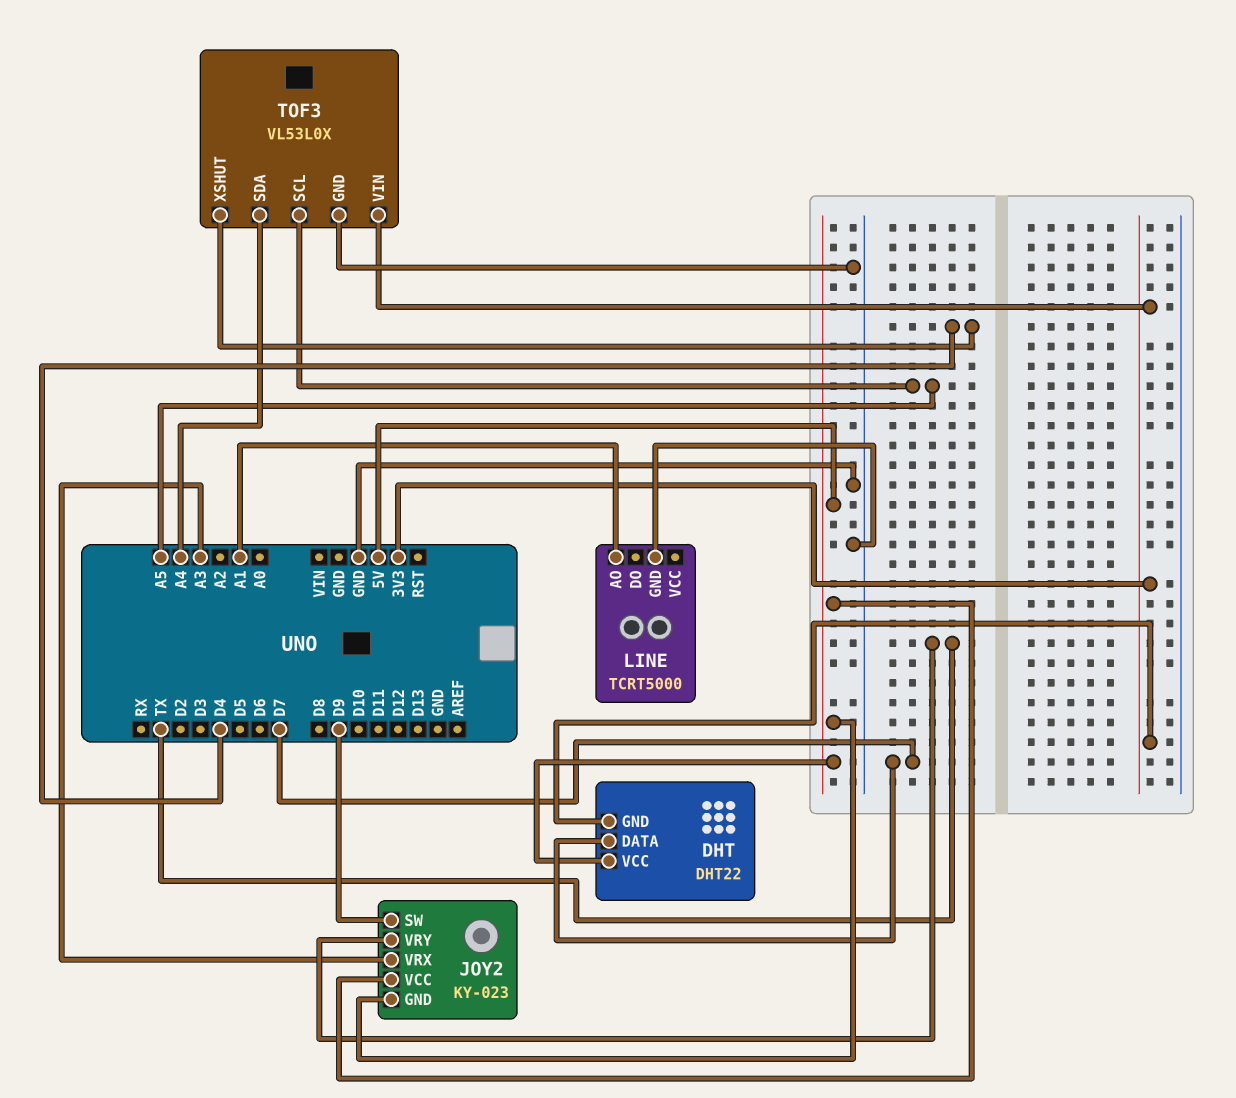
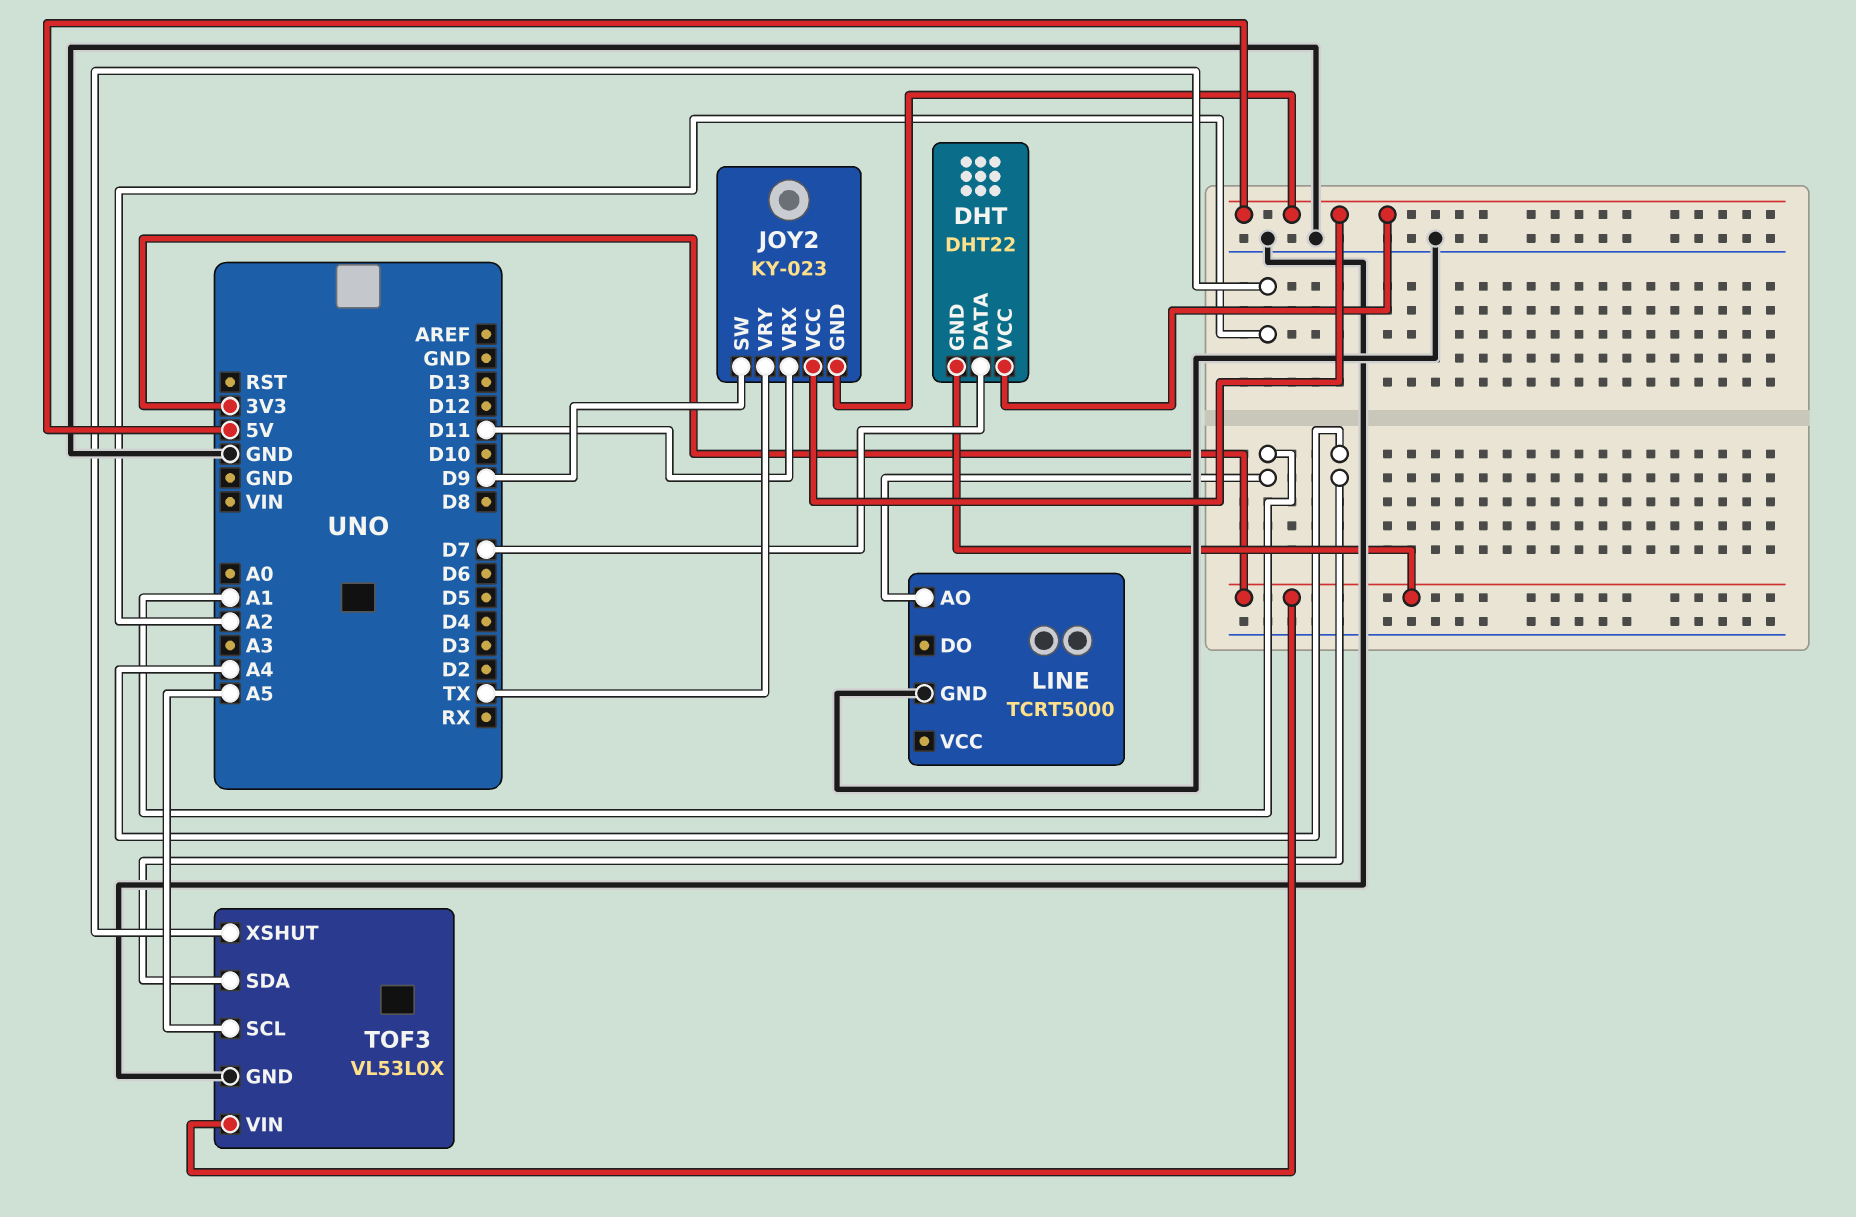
JOY2 pin VRX: A3 -> D11
TOF3 pin XSHUT: D4 -> A2

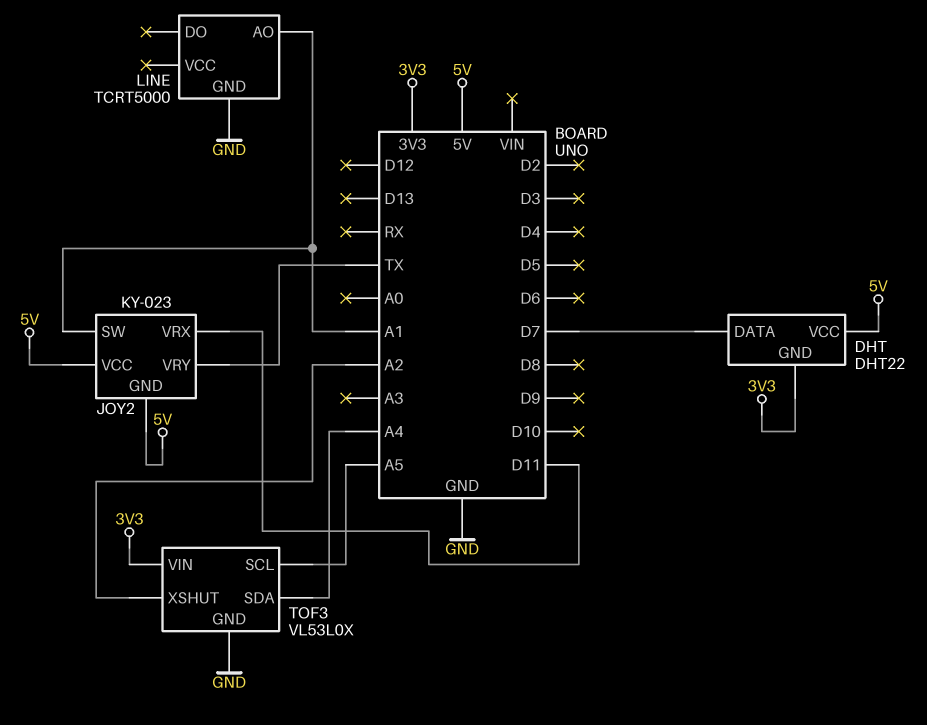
JOY2 pin SW: D9 -> A1

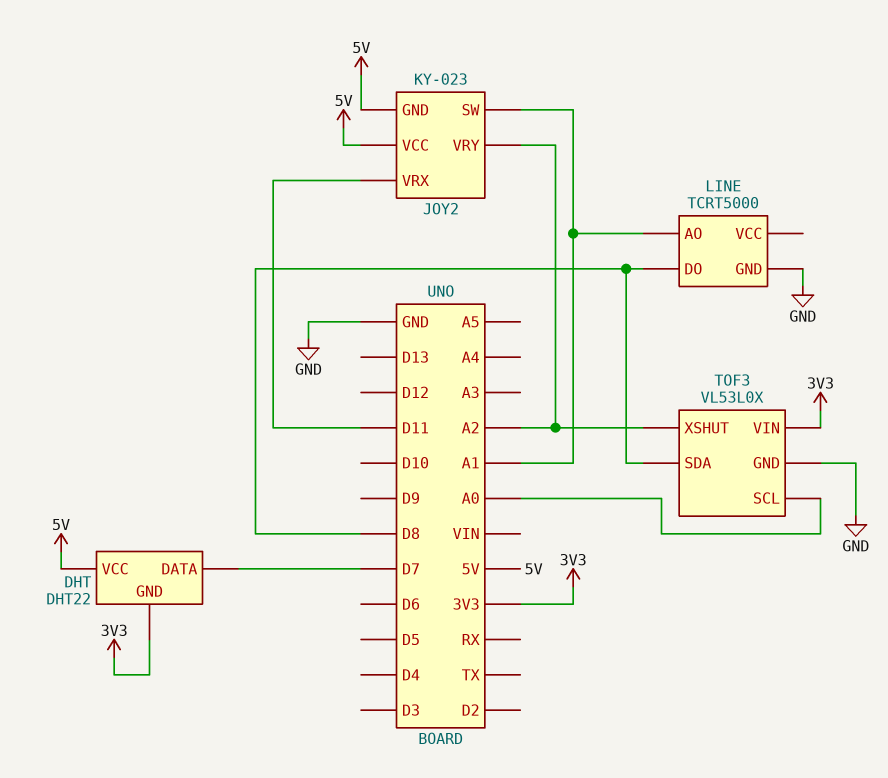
JOY2 pin VRY: TX -> A2
LINE pin DO: none -> D8
TOF3 pin SCL: A5 -> A0
TOF3 pin SDA: A4 -> D8

